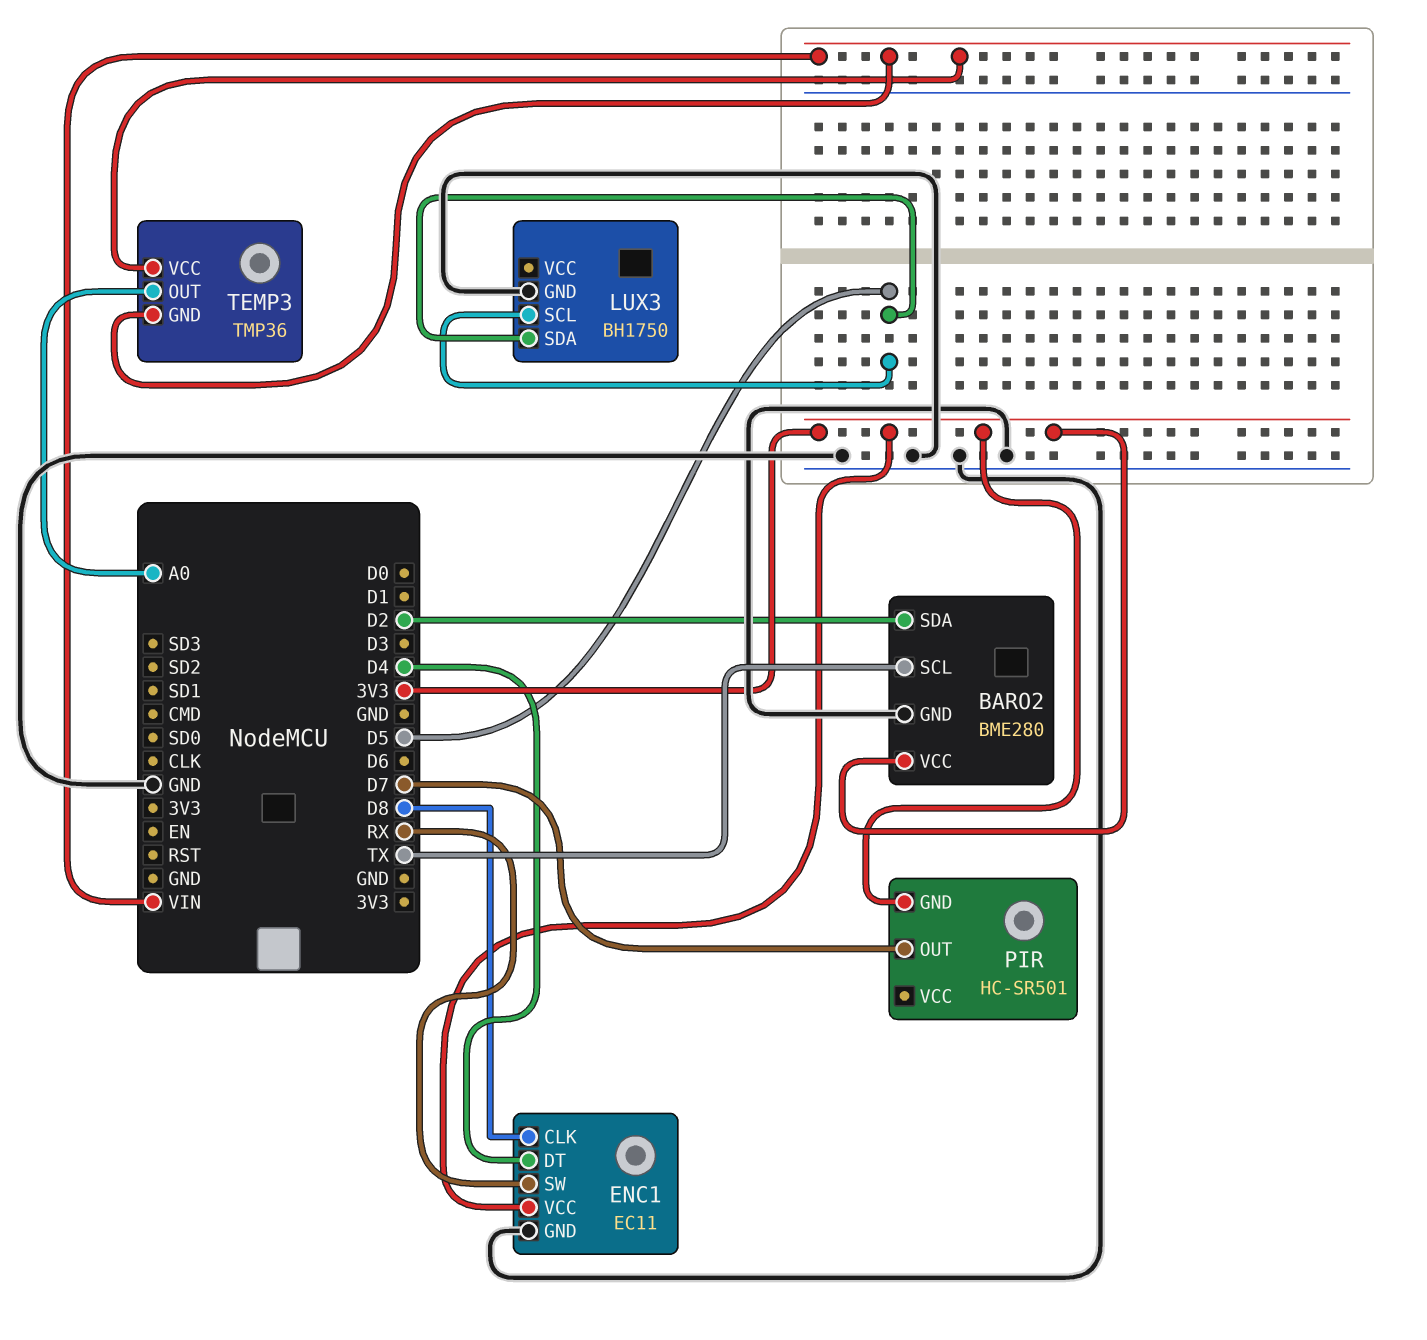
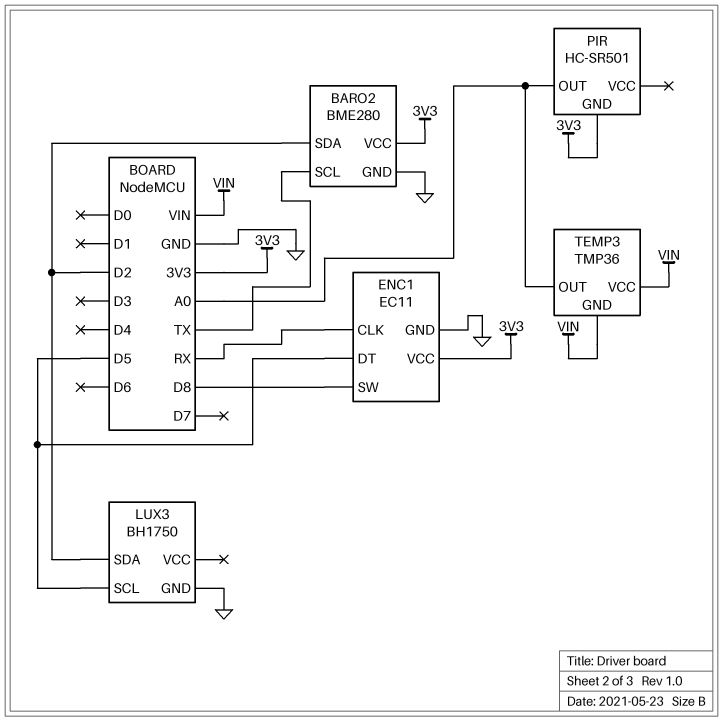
ENC1 pin CLK: D8 -> RX
ENC1 pin DT: D4 -> D5
ENC1 pin SW: RX -> D8
LUX3 pin SDA: D5 -> D2
PIR pin OUT: D7 -> A0

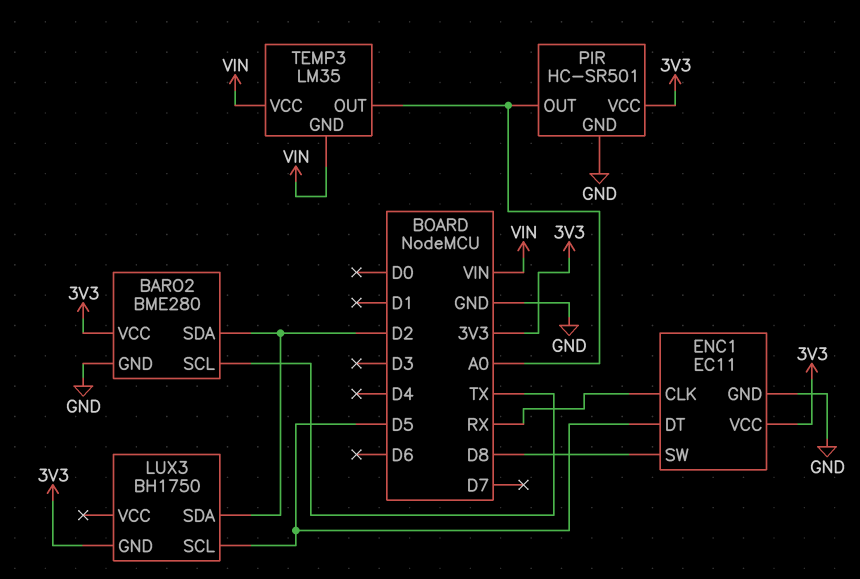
LUX3 pin GND: GND -> 3V3
PIR pin GND: 3V3 -> GND
PIR pin VCC: none -> 3V3
TEMP3: TMP36 -> LM35

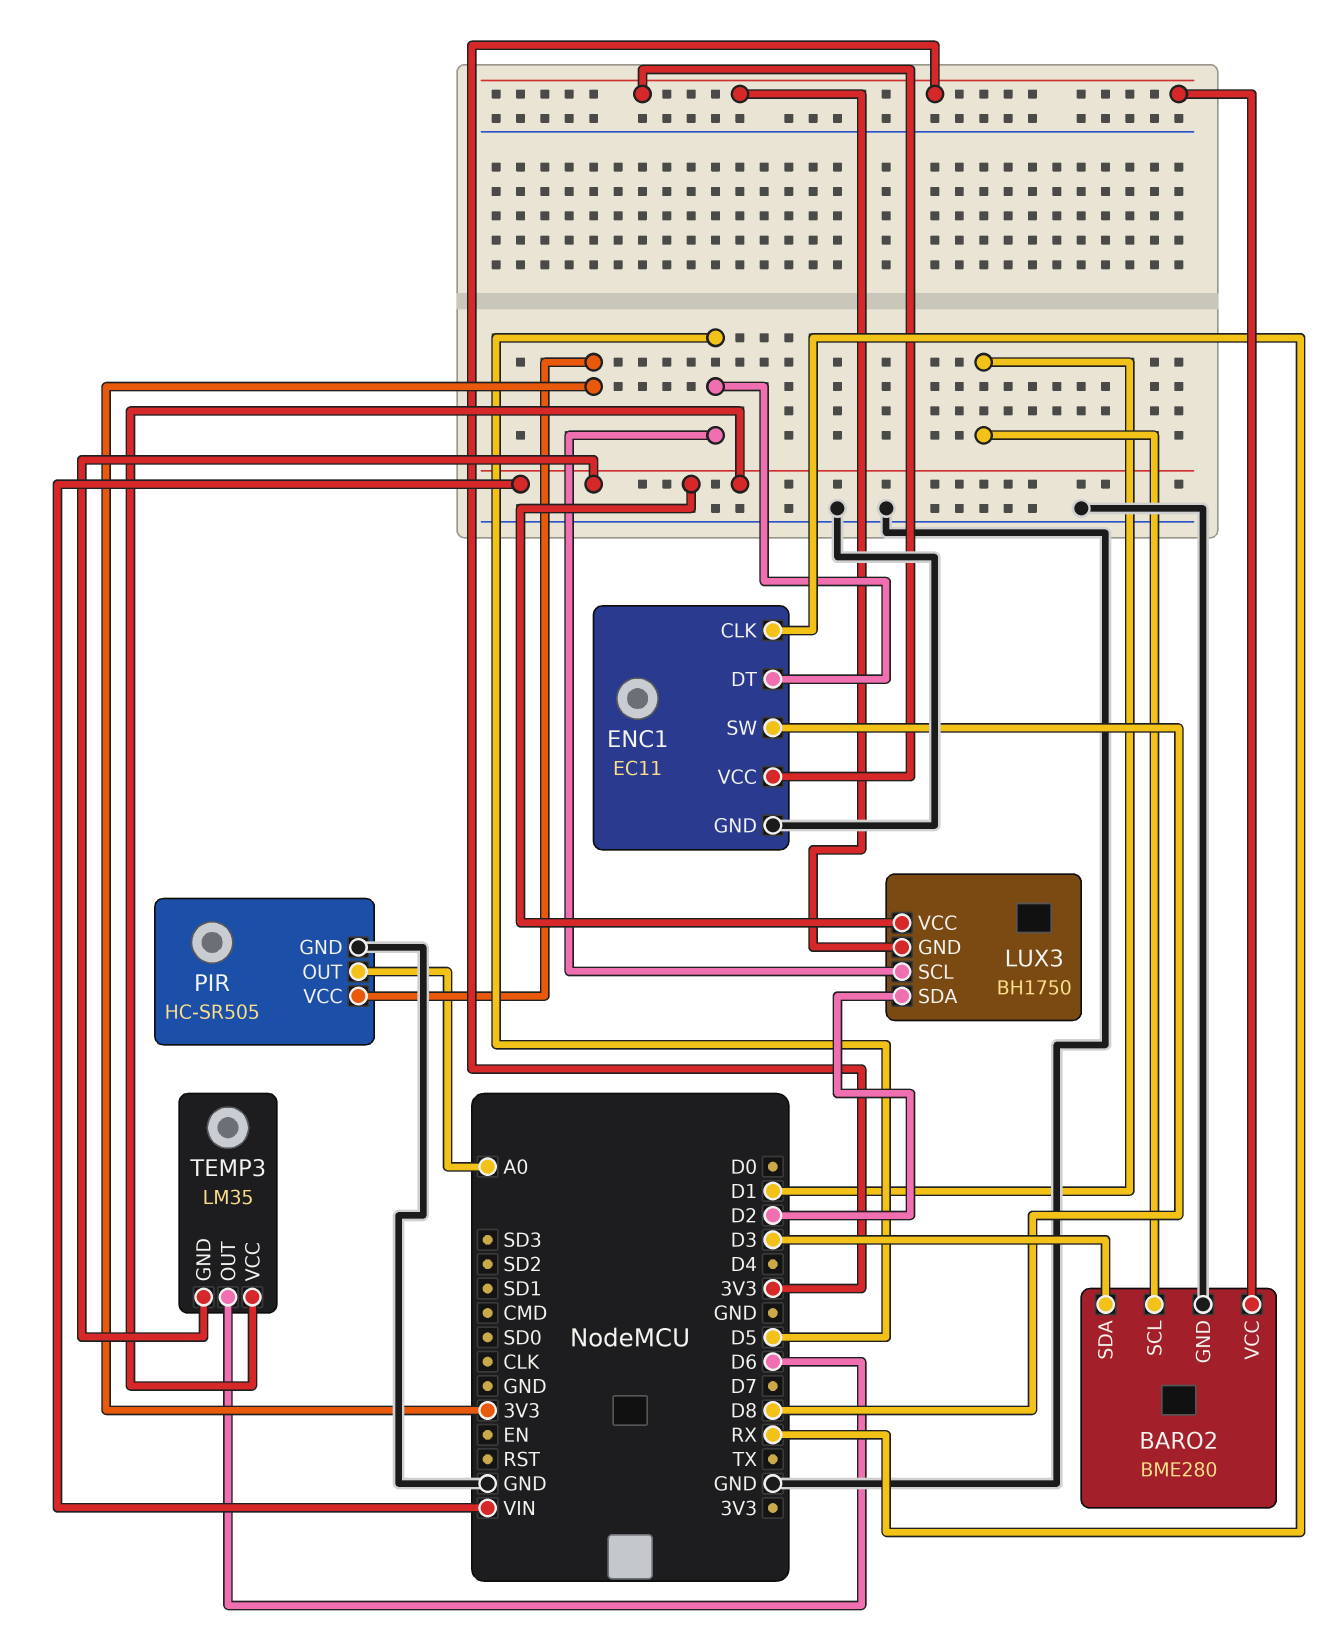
BARO2 pin SCL: TX -> D1
BARO2 pin SDA: D2 -> D3
LUX3 pin VCC: none -> VIN
PIR: HC-SR501 -> HC-SR505
TEMP3 pin OUT: A0 -> D6

